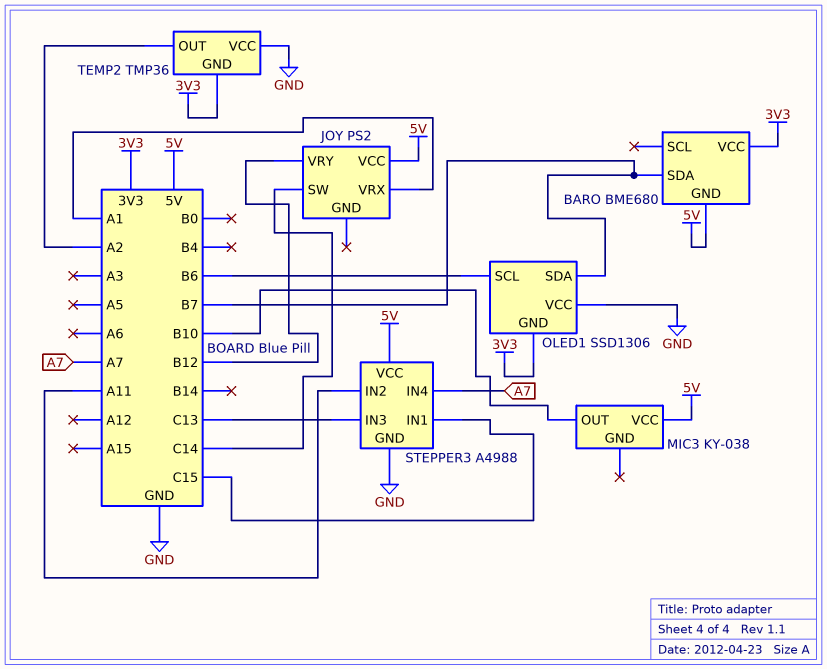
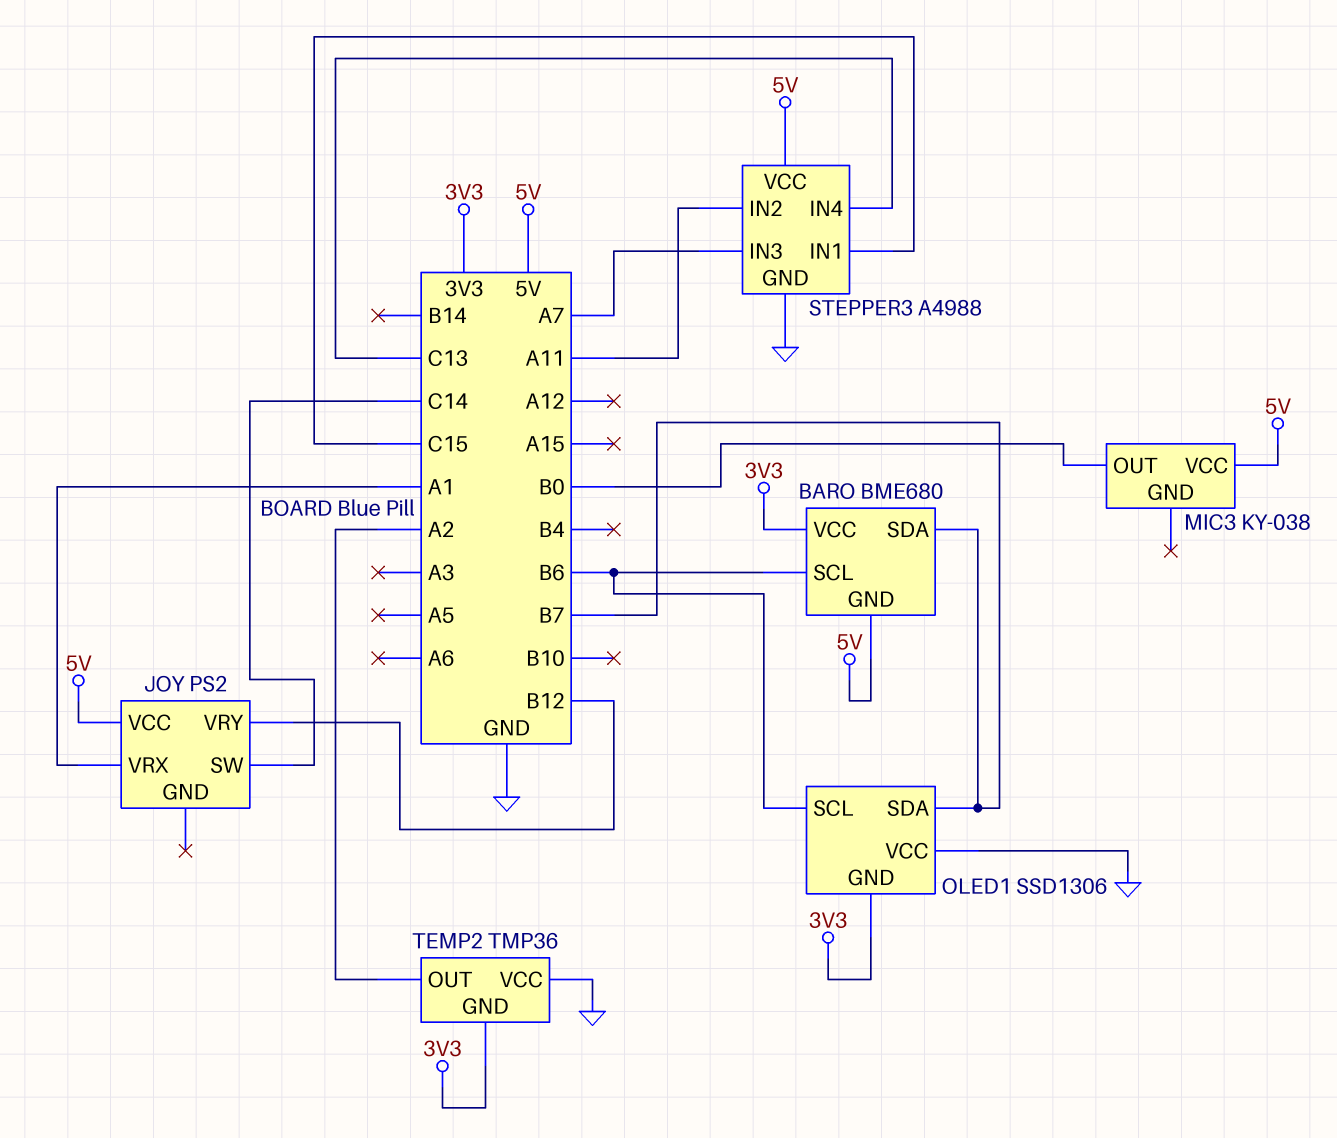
BARO pin SCL: none -> B6
MIC3 pin OUT: B10 -> B0
STEPPER3 pin IN3: C13 -> A7
STEPPER3 pin IN4: A7 -> C13

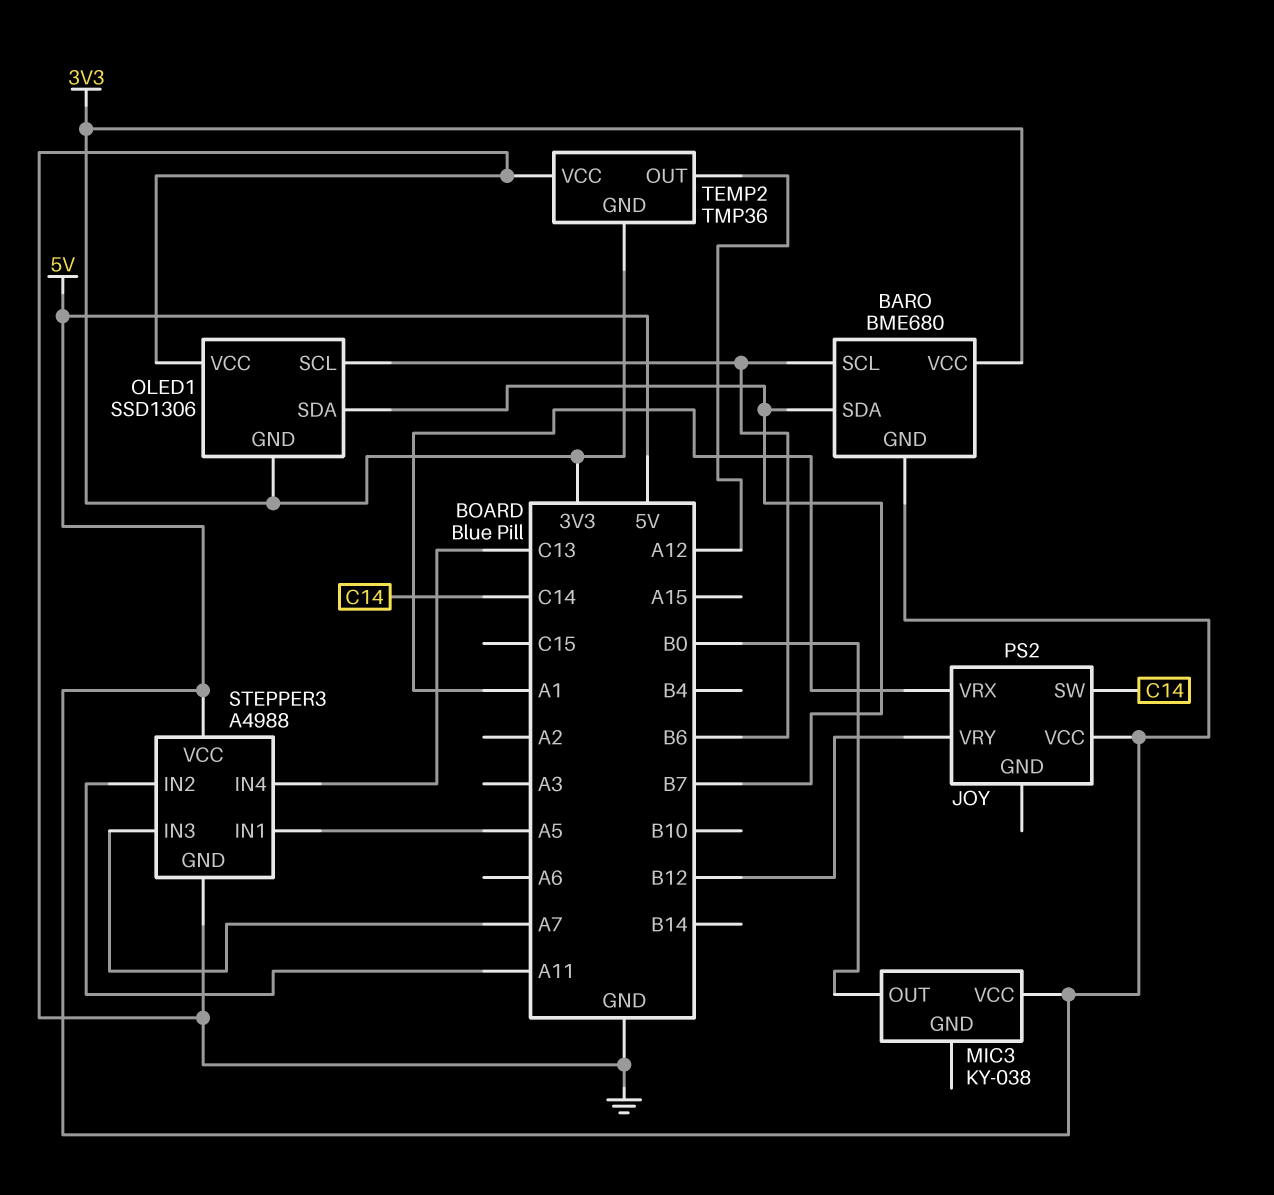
STEPPER3 pin IN1: C15 -> A5
TEMP2 pin OUT: A2 -> A12

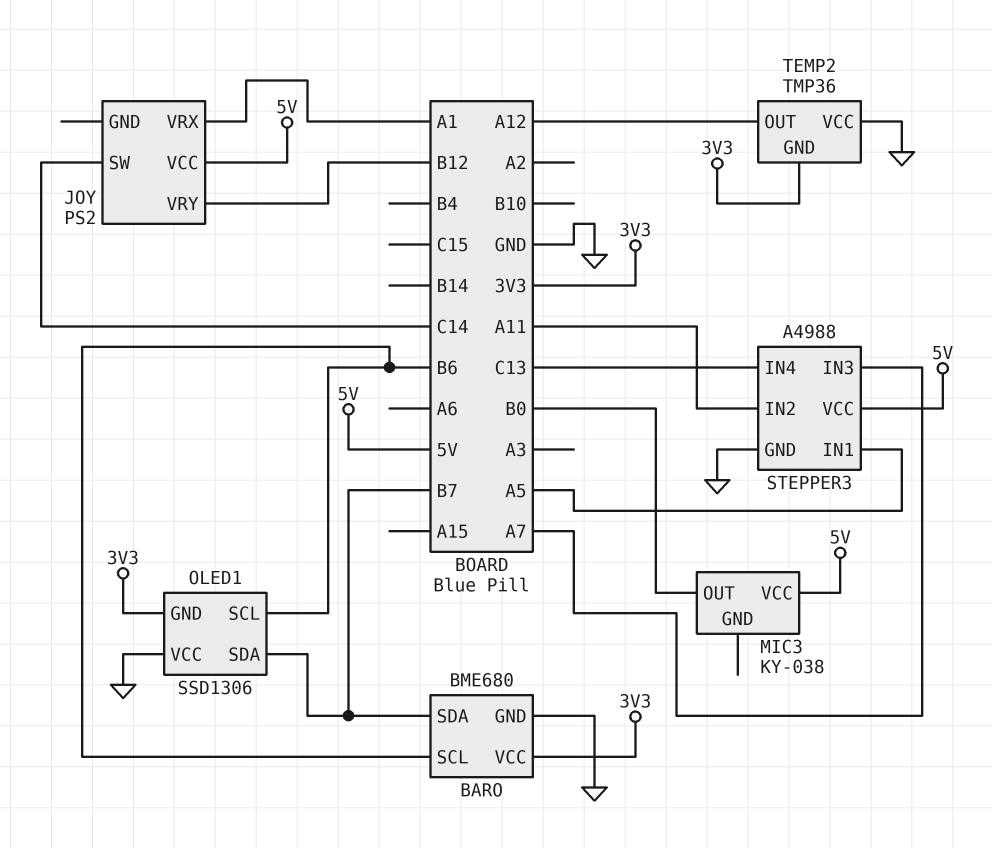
BARO pin GND: 5V -> GND

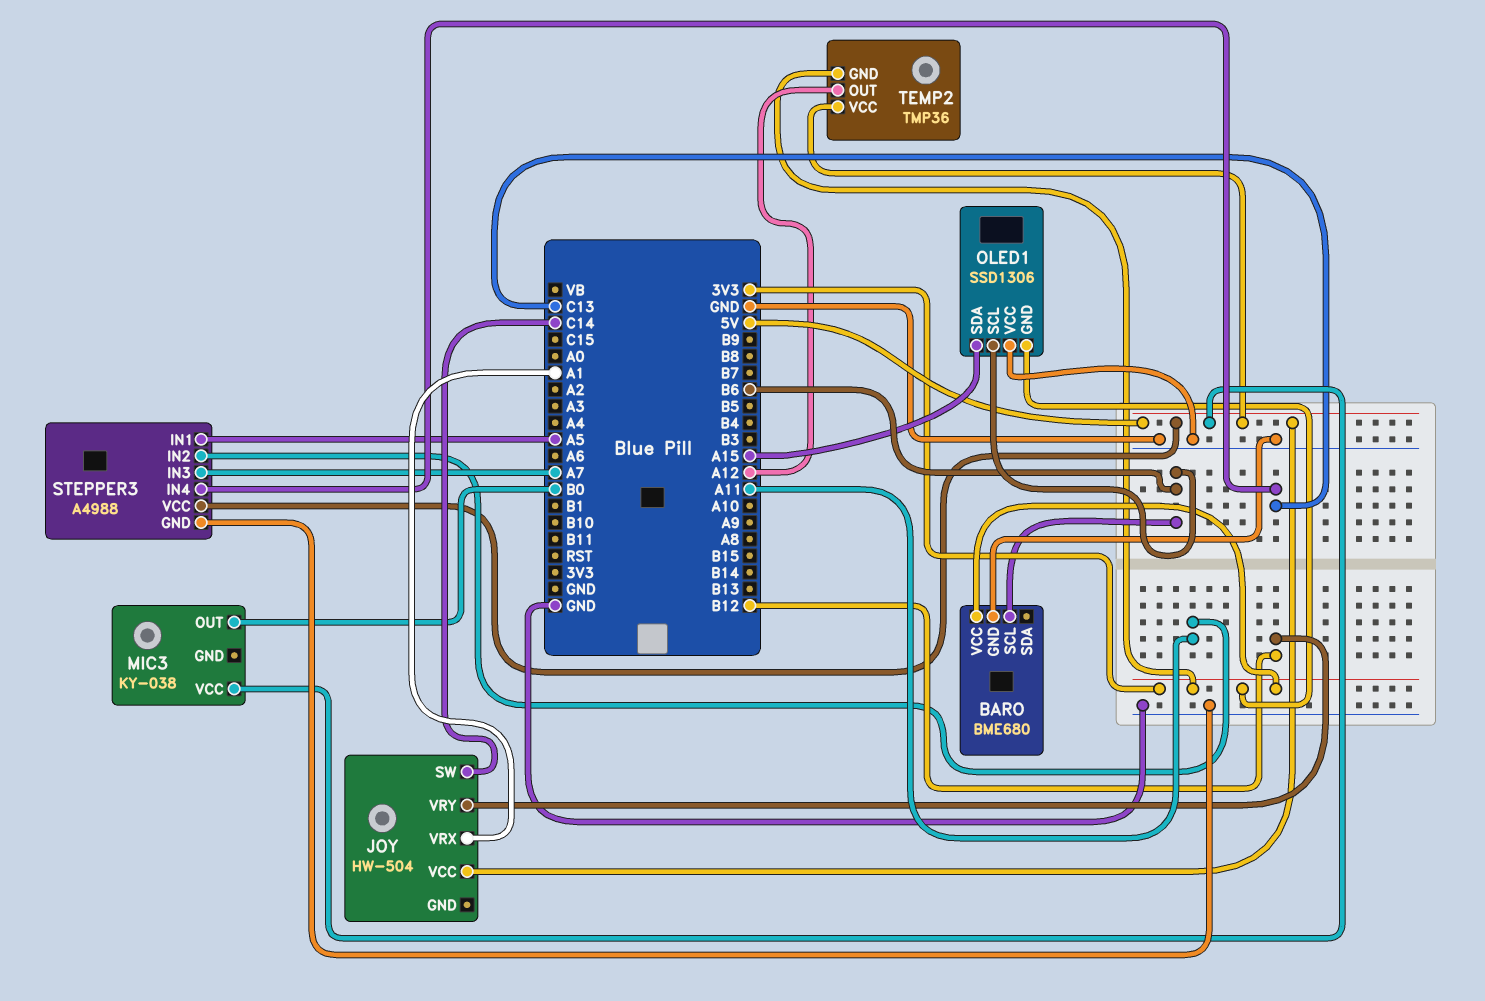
BARO pin SDA: B7 -> none
JOY: PS2 -> HW-504
OLED1 pin SDA: B7 -> A15
TEMP2 pin VCC: GND -> 5V

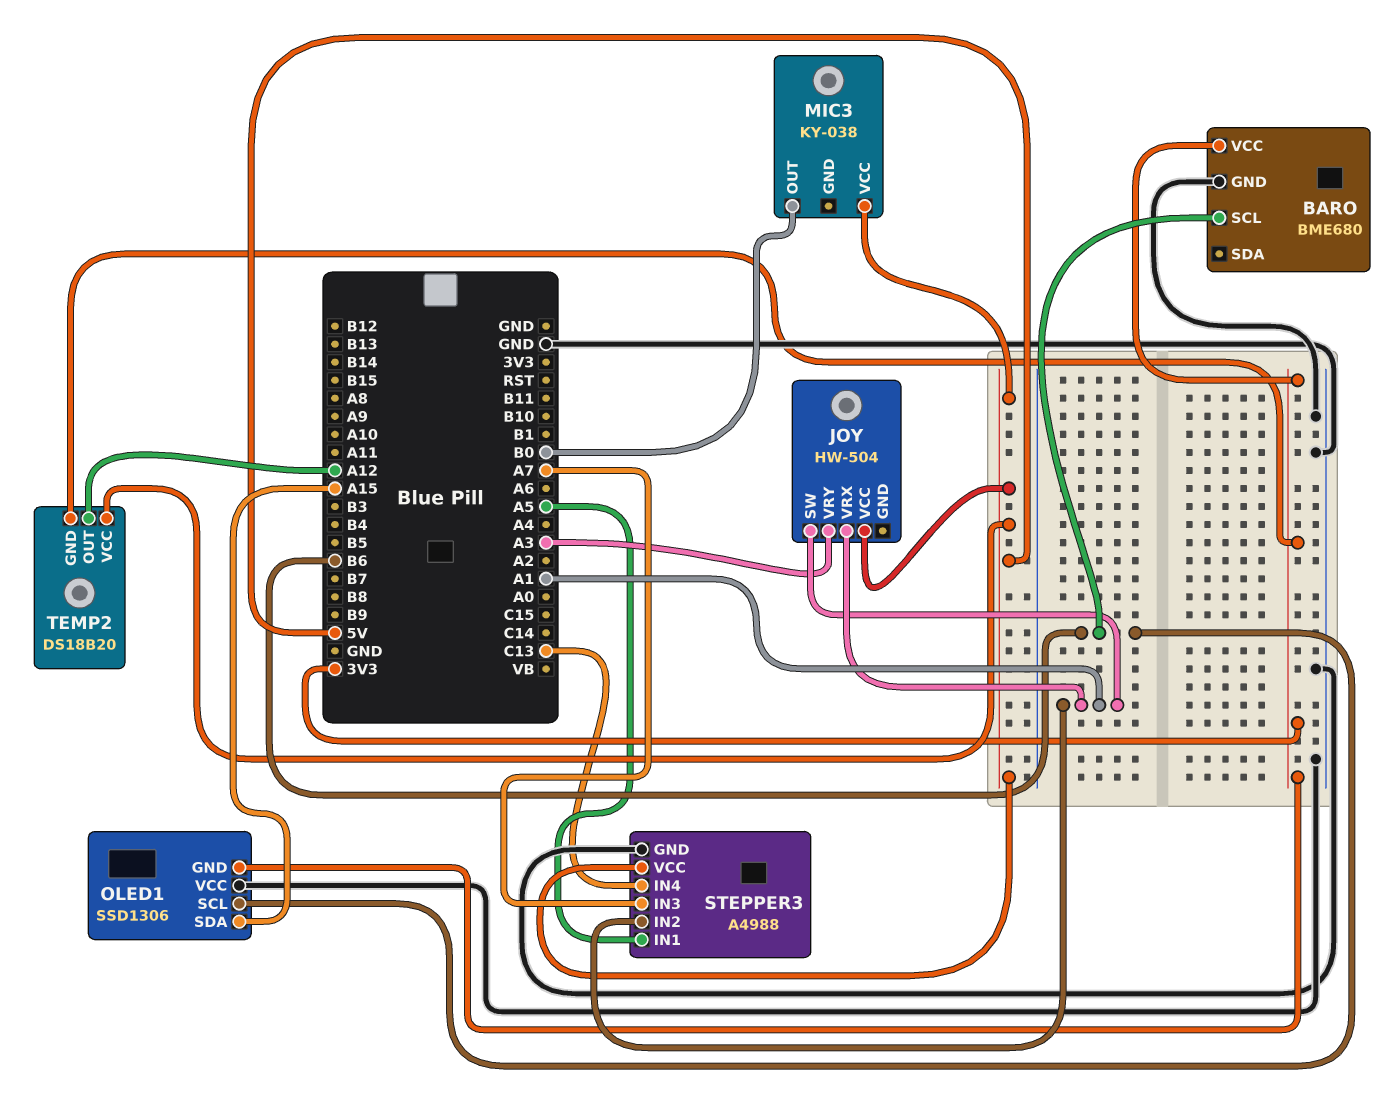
JOY pin SW: C14 -> A1
JOY pin VRY: B12 -> A3
STEPPER3 pin IN2: A11 -> A1
TEMP2: TMP36 -> DS18B20

